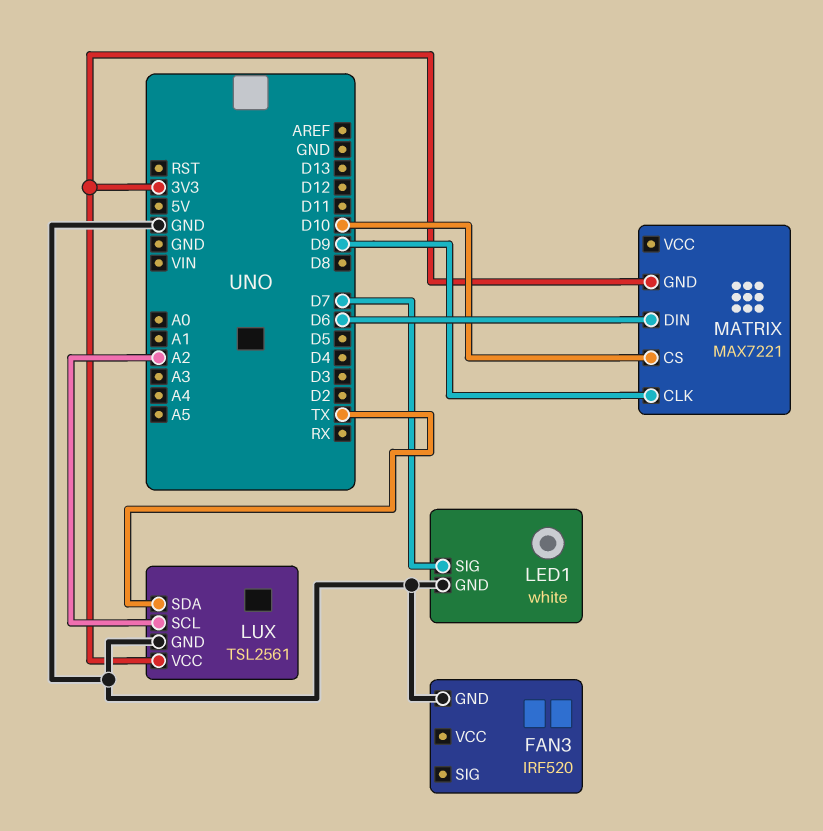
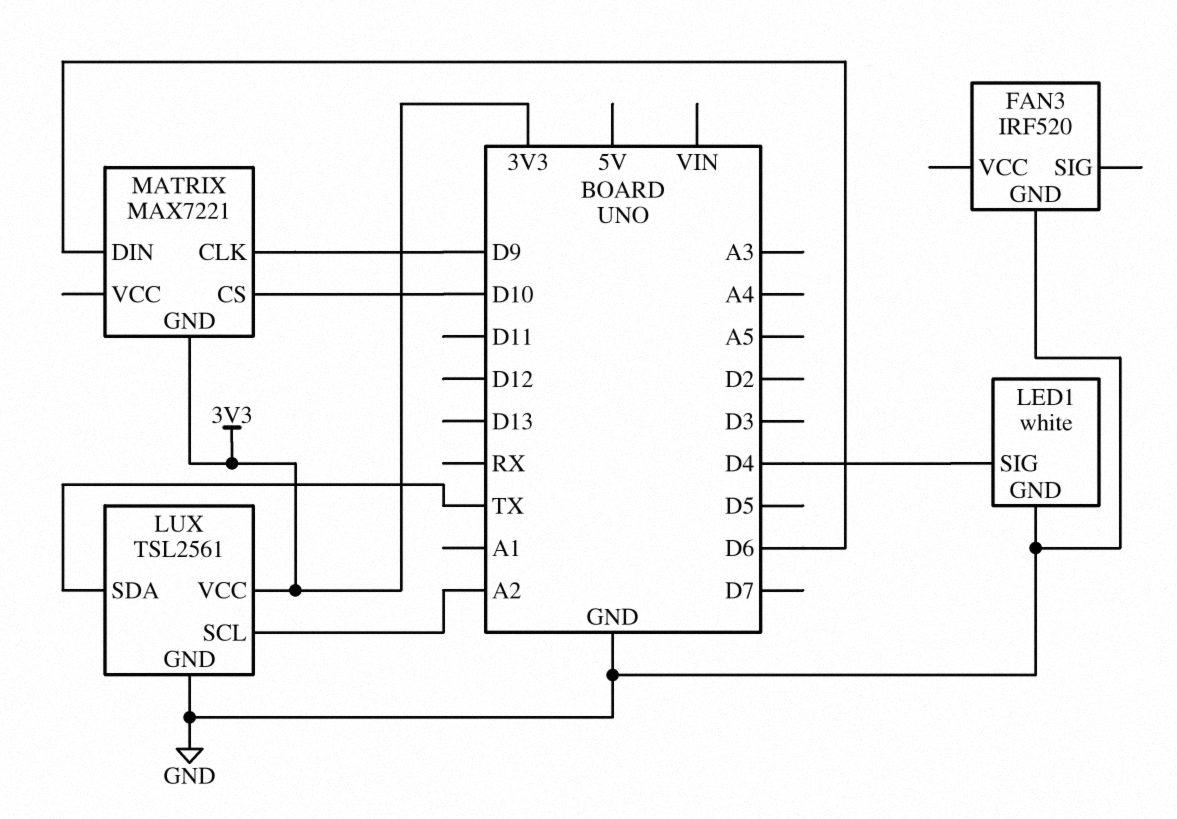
LED1 pin SIG: D7 -> D4

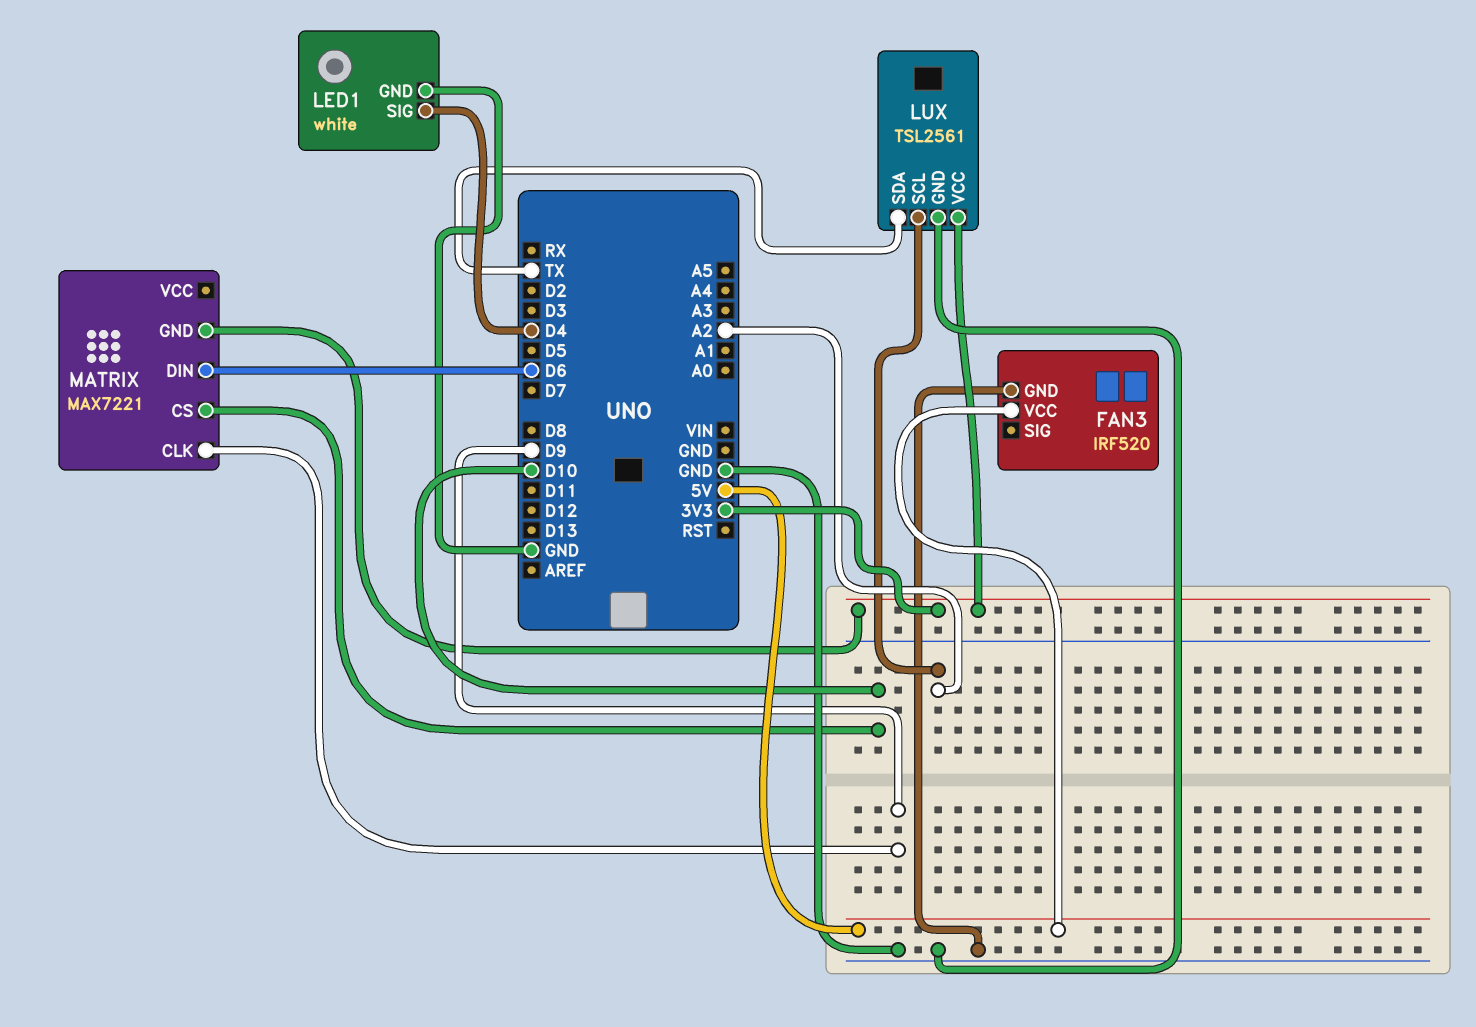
FAN3 pin VCC: none -> 5V

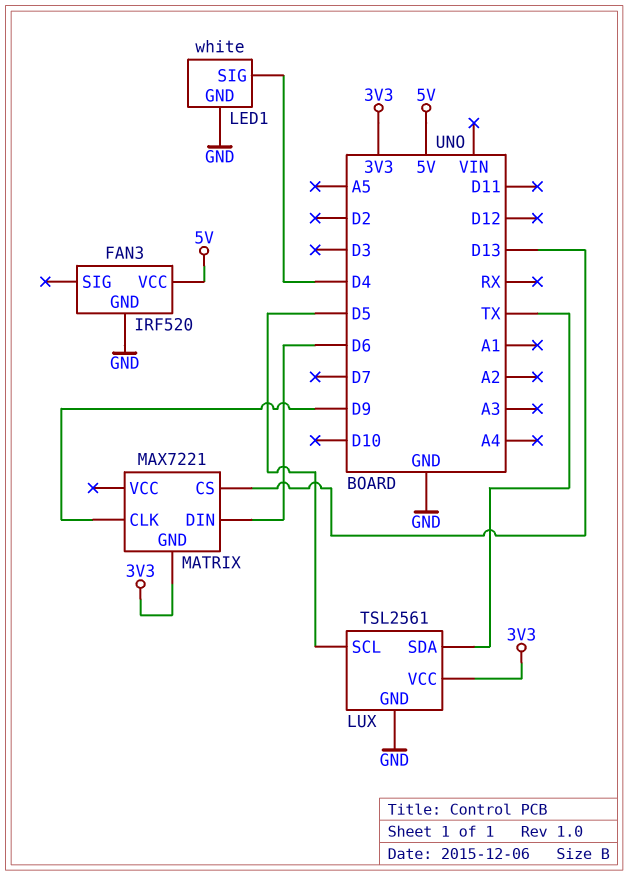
LUX pin SCL: A2 -> D5
MATRIX pin CS: D10 -> D13

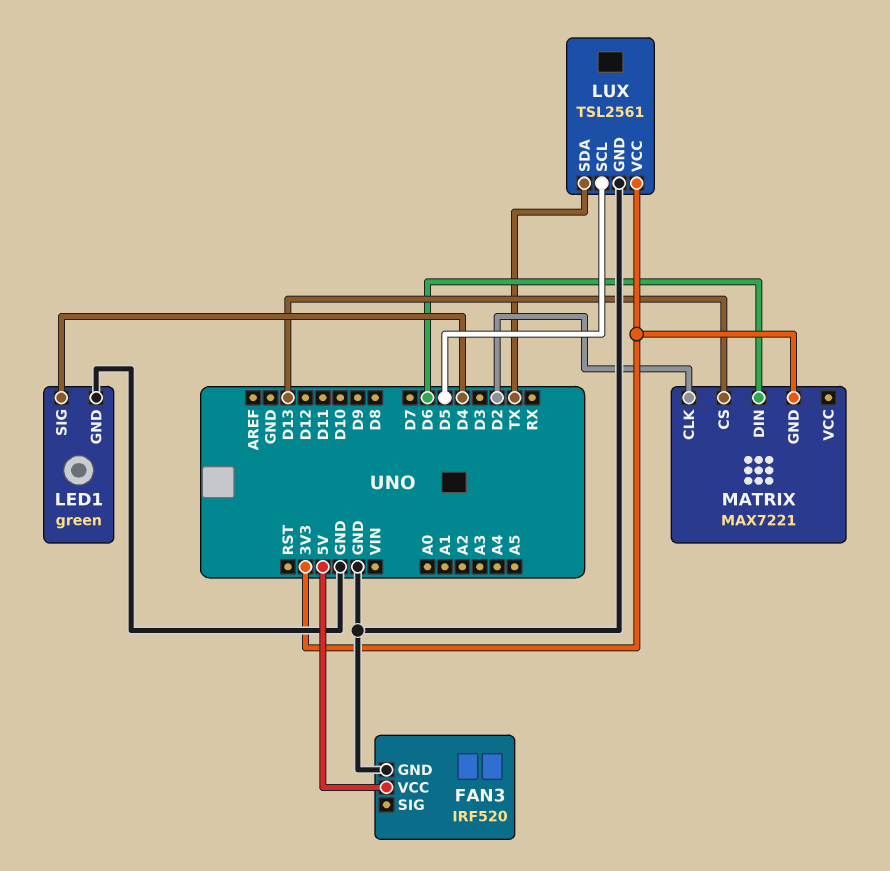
LED1: white -> green
MATRIX pin CLK: D9 -> D2

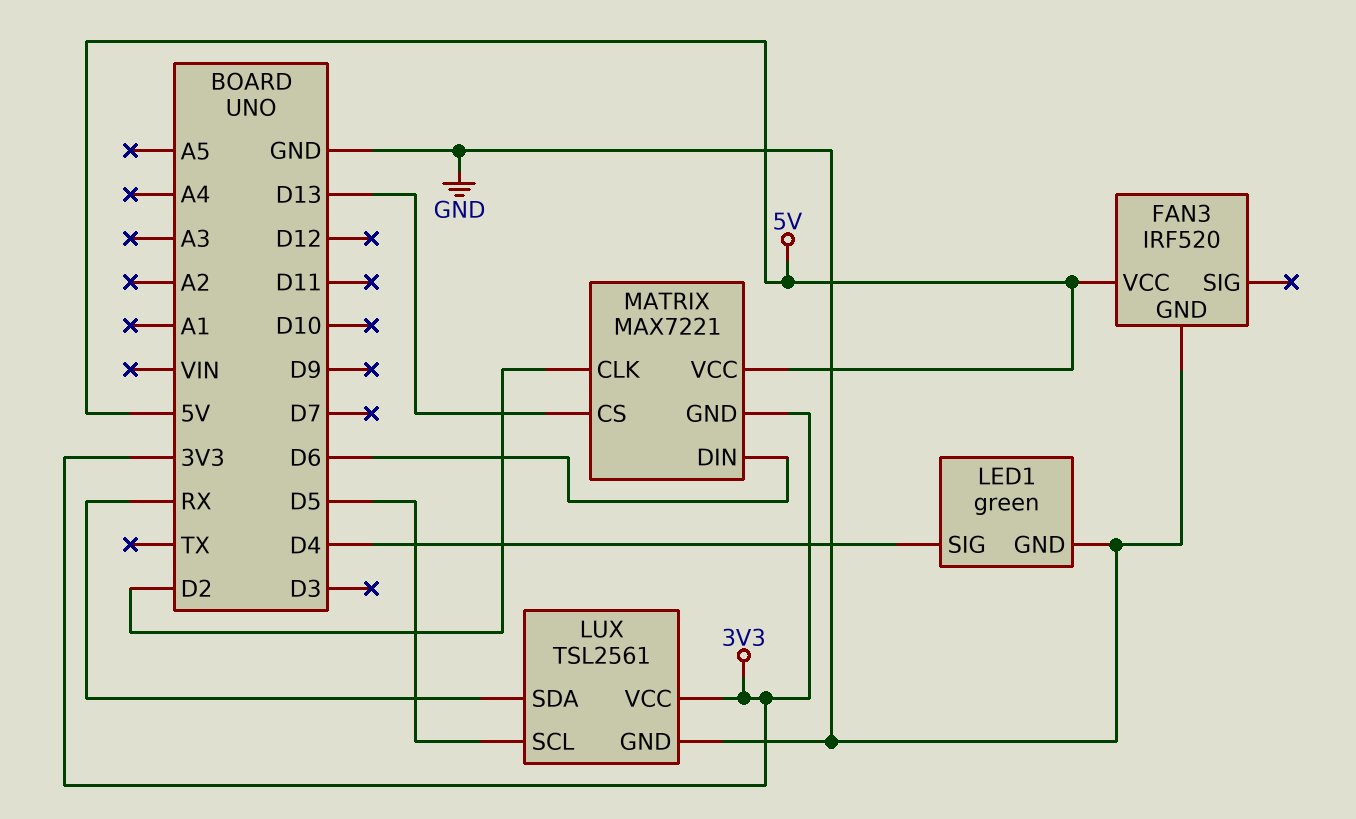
LUX pin SDA: TX -> RX
MATRIX pin VCC: none -> 5V

